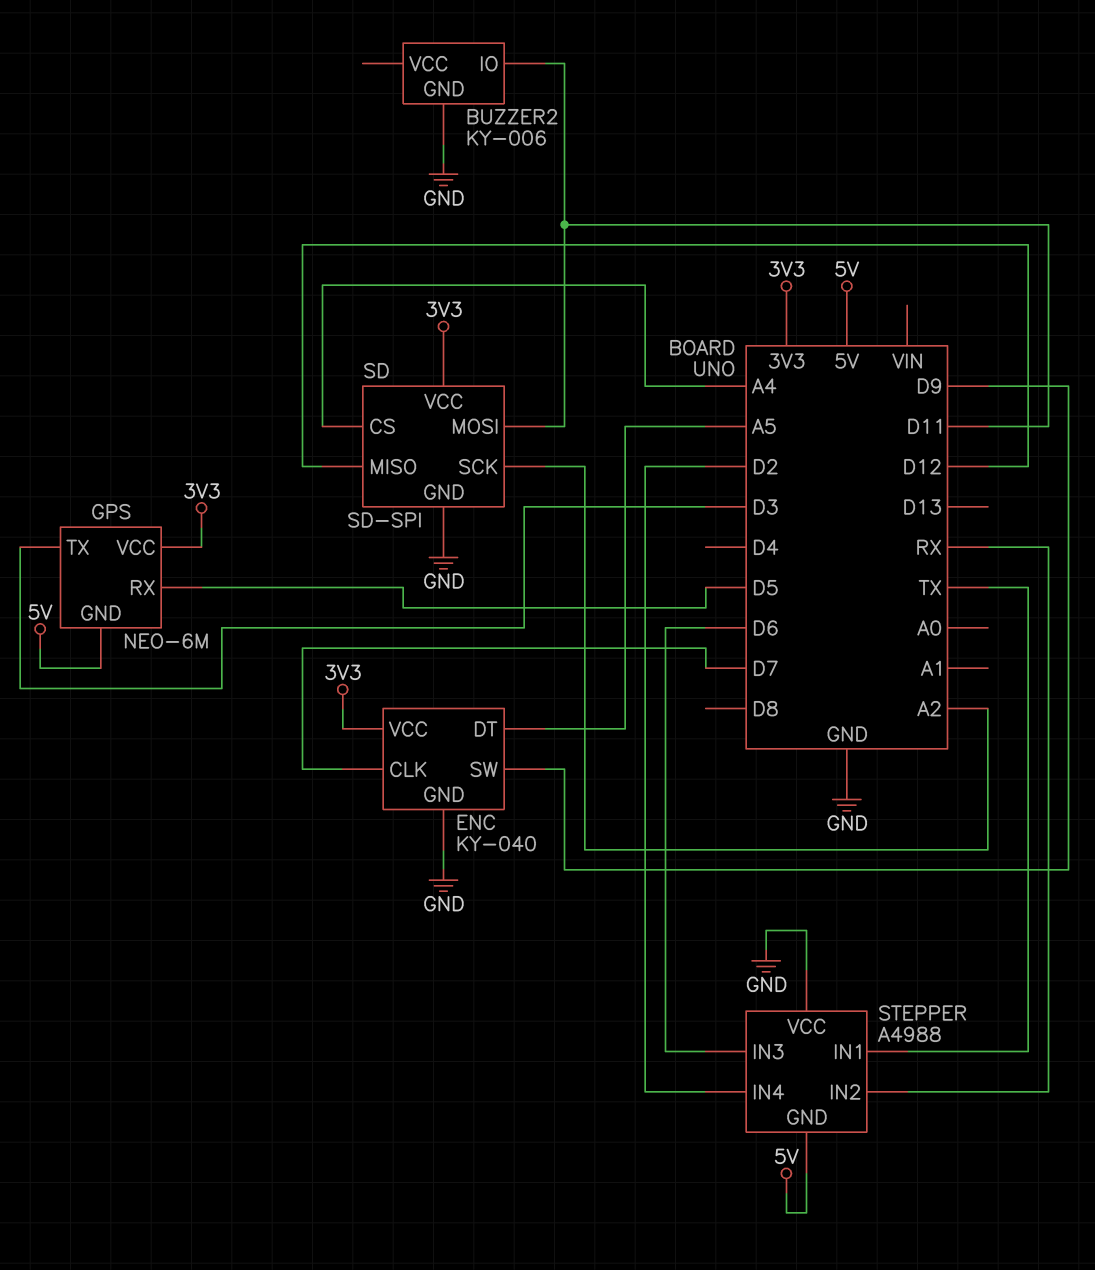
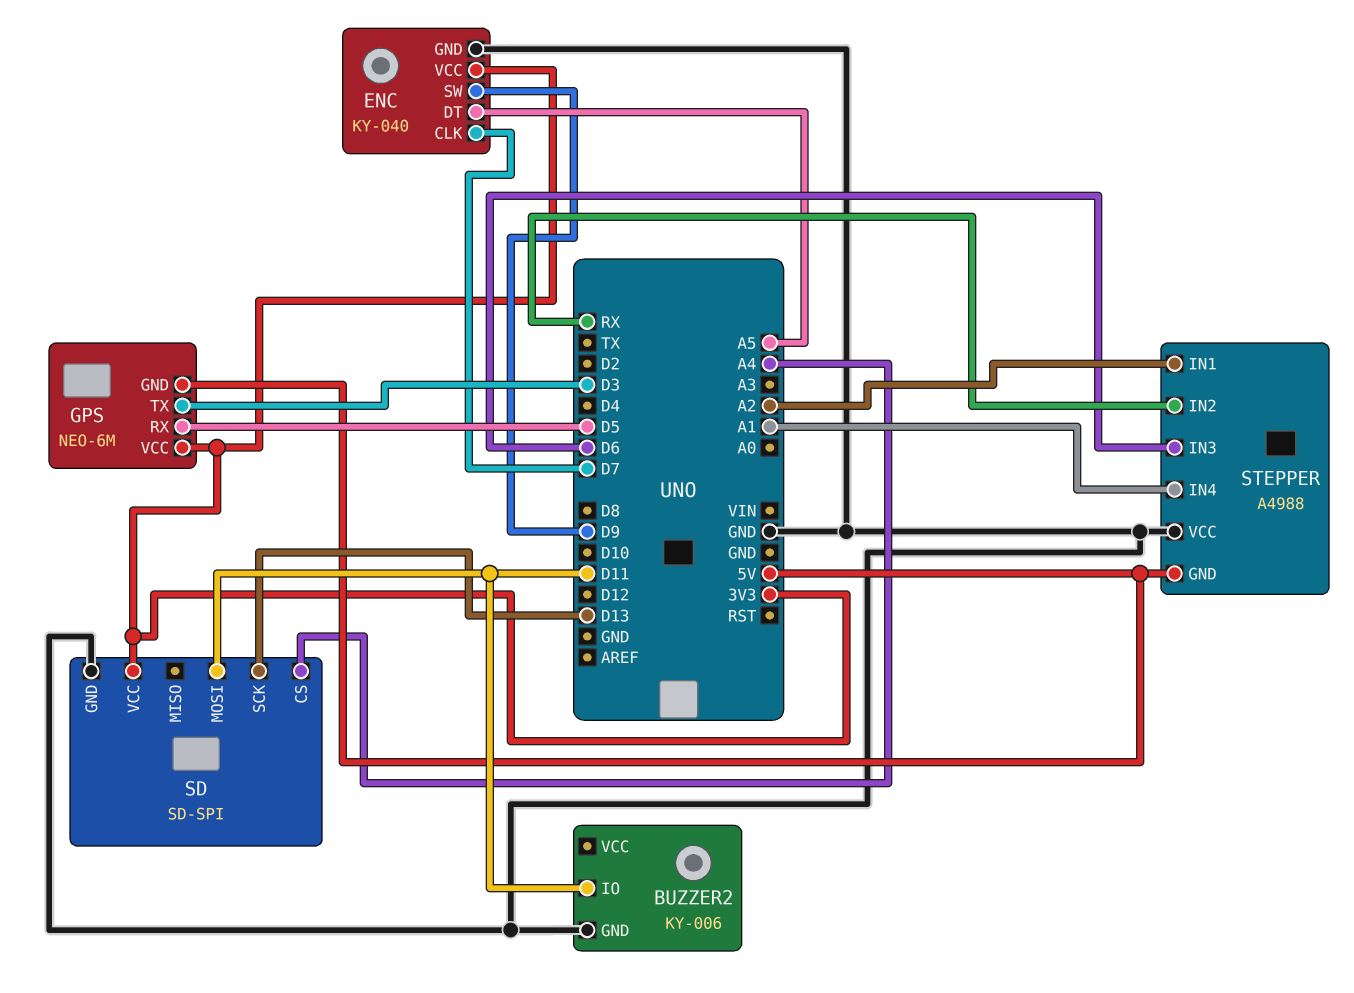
SD pin MISO: D12 -> none
SD pin SCK: A2 -> D13
STEPPER pin IN1: TX -> A2
STEPPER pin IN4: D2 -> A1

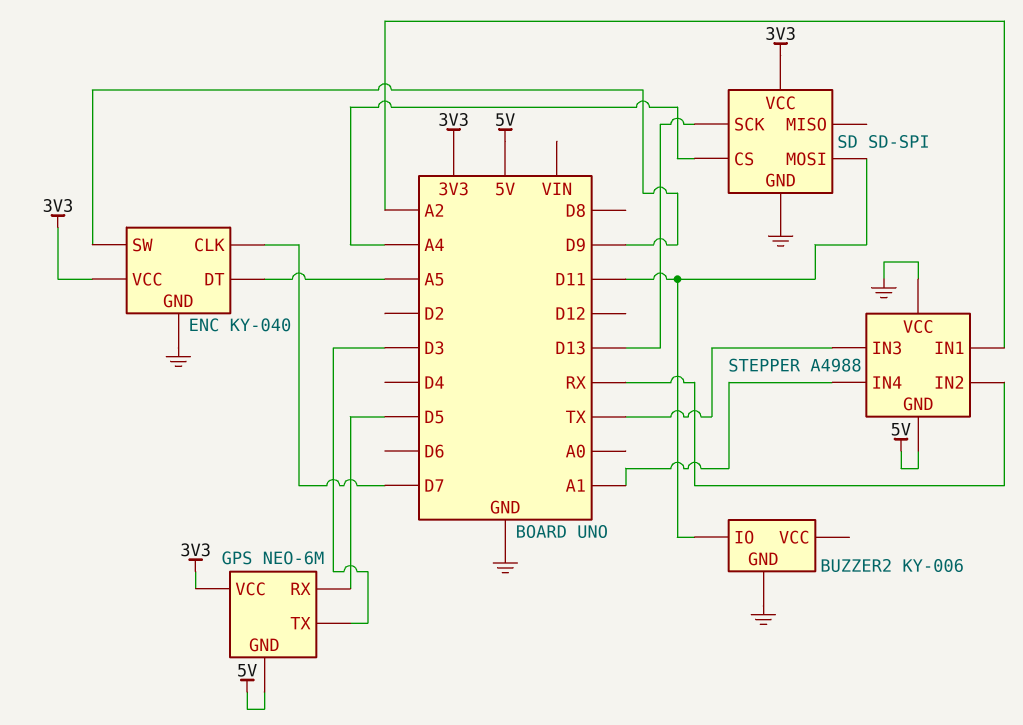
STEPPER pin IN3: D6 -> TX

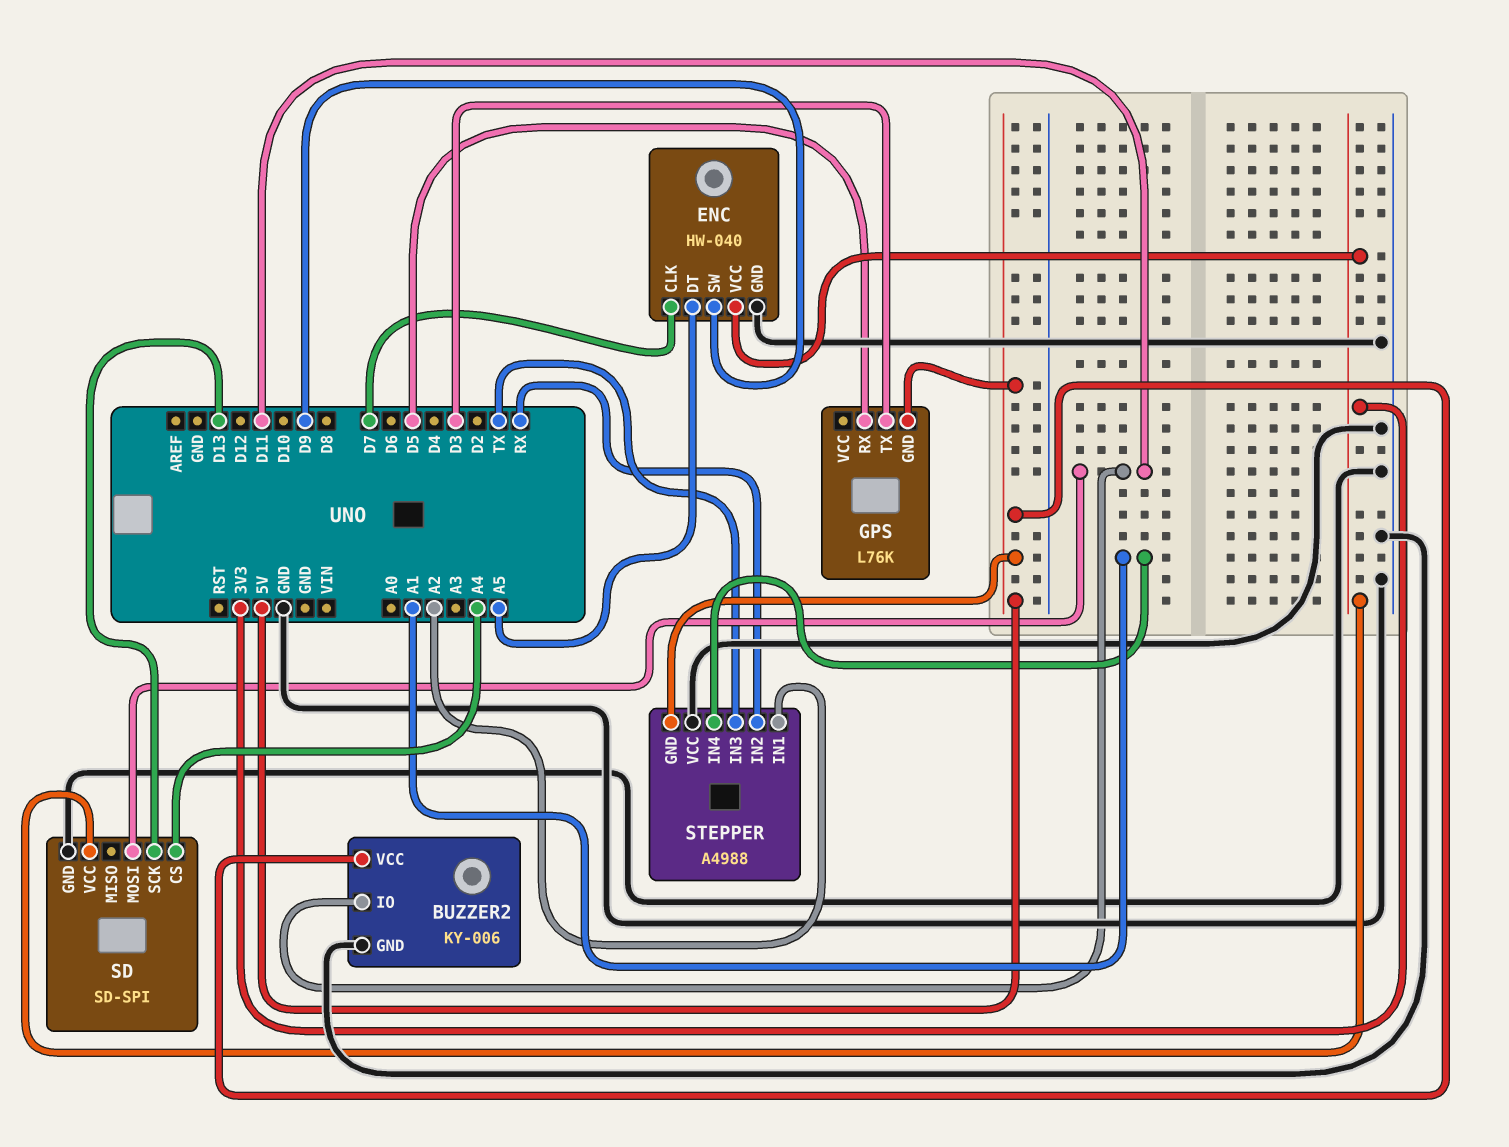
BUZZER2 pin VCC: none -> 5V
ENC: KY-040 -> HW-040
GPS: NEO-6M -> L76K
GPS pin VCC: 3V3 -> none

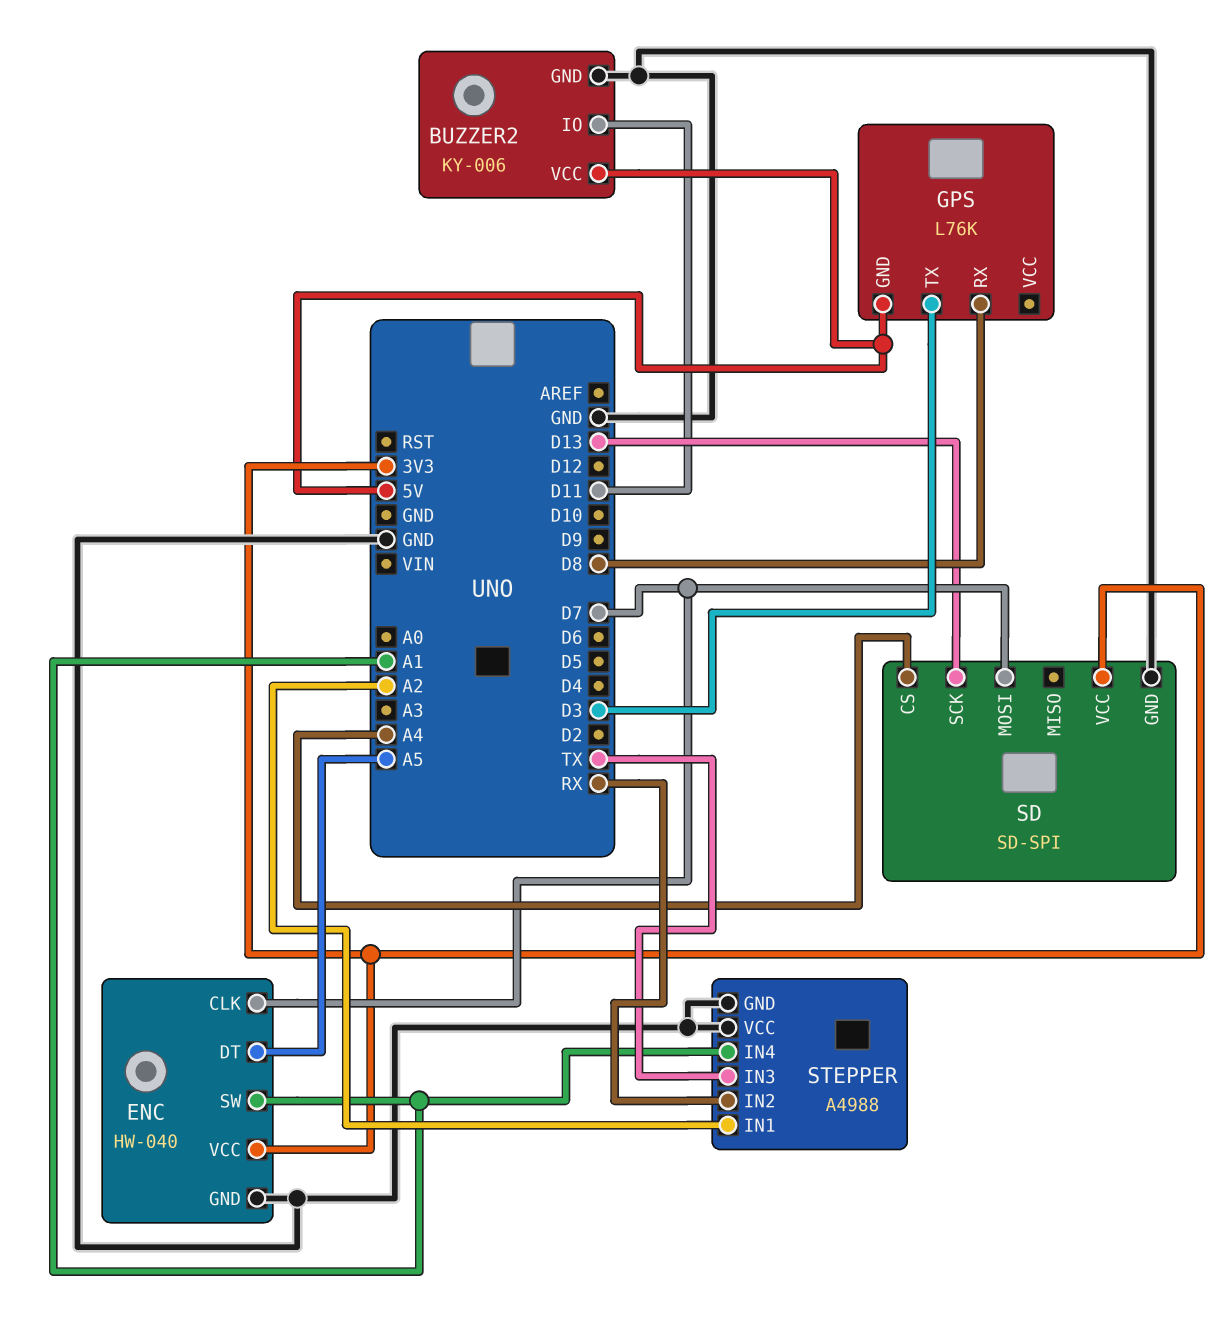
ENC pin SW: D9 -> A1
GPS pin RX: D5 -> D8
SD pin MOSI: D11 -> D7
STEPPER pin GND: 5V -> GND

